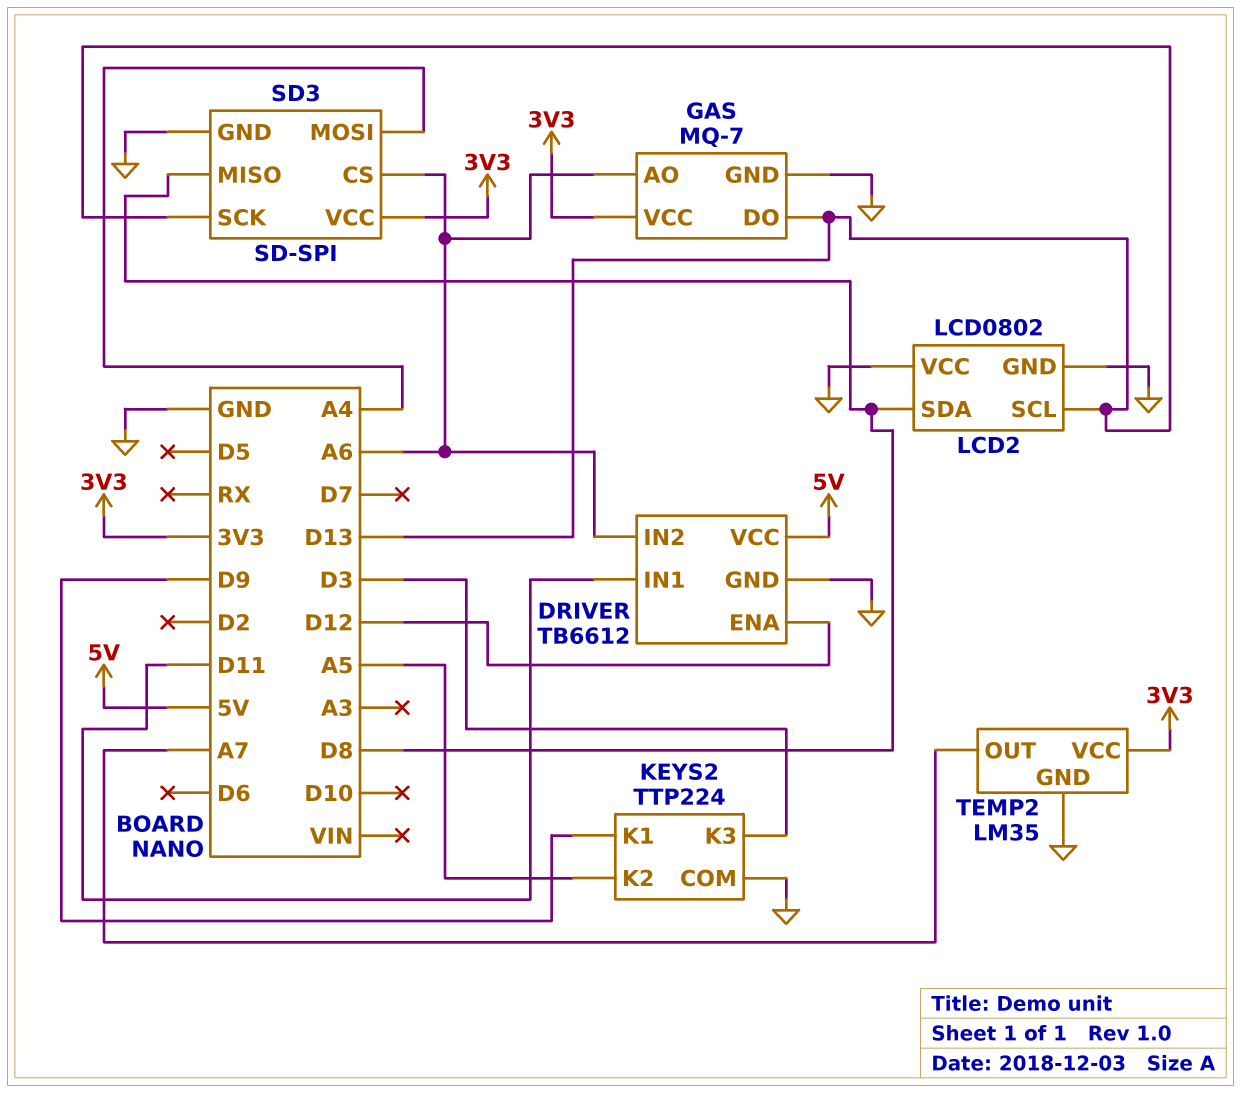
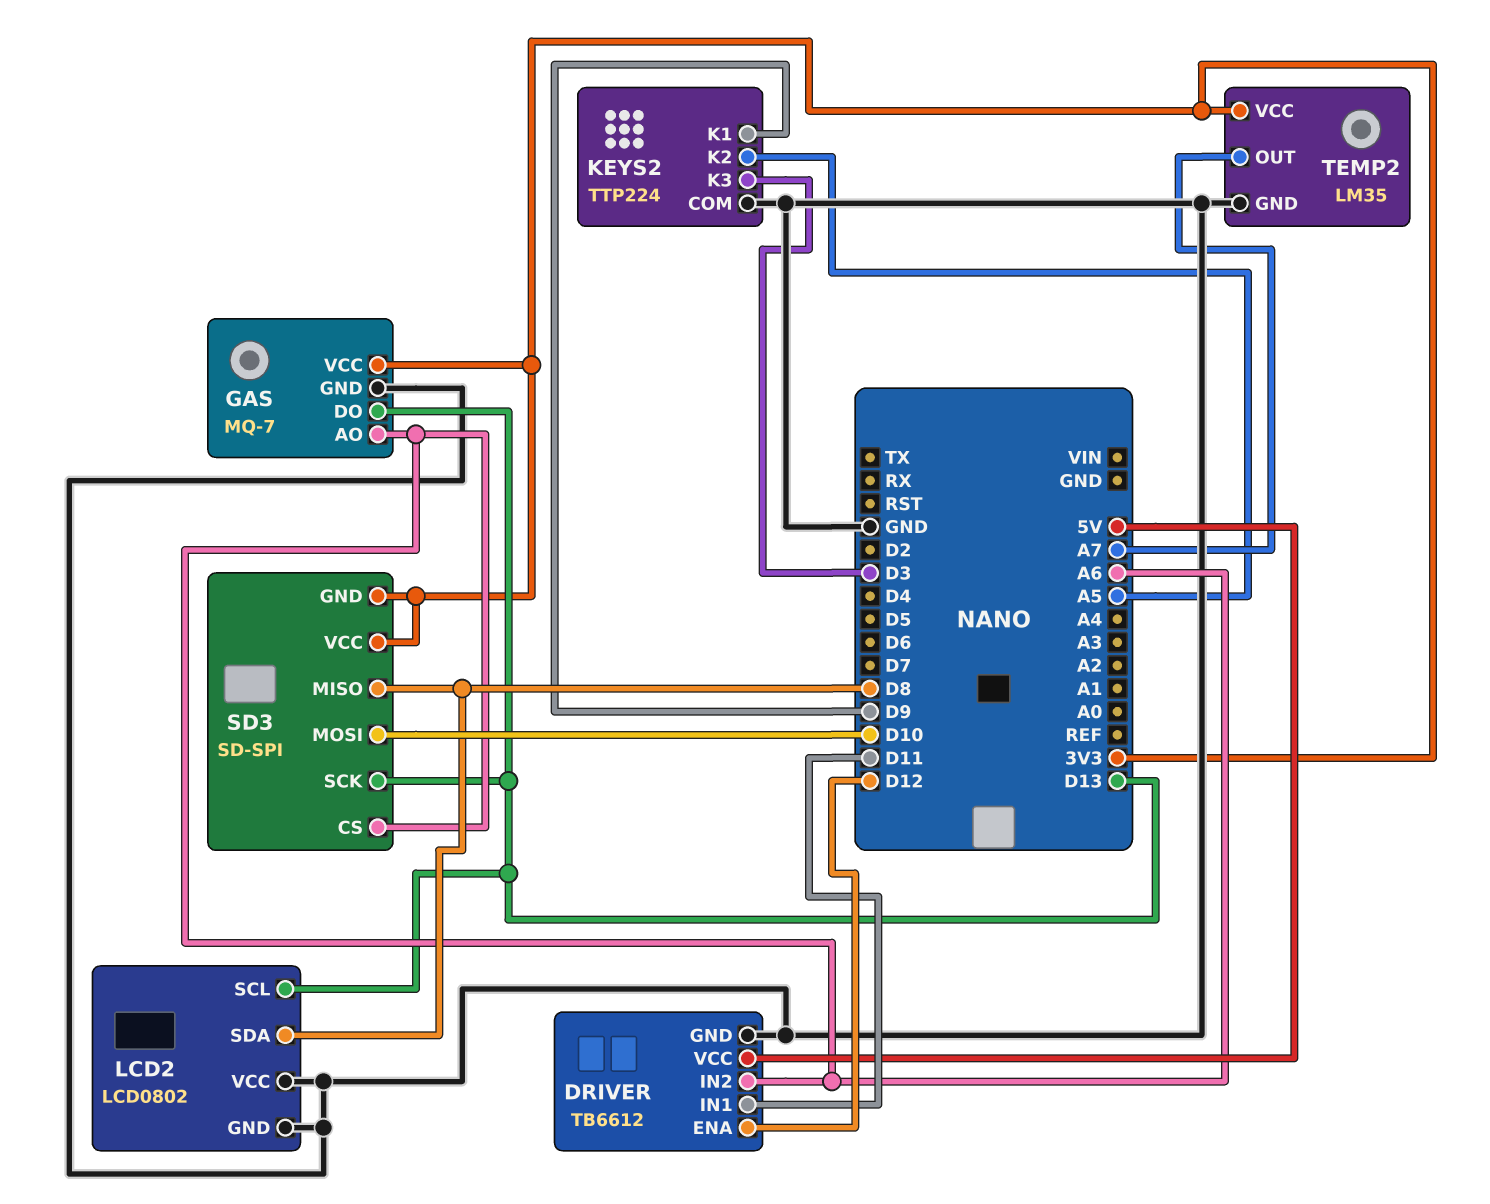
SD3 pin GND: GND -> 3V3
SD3 pin MOSI: A4 -> D10

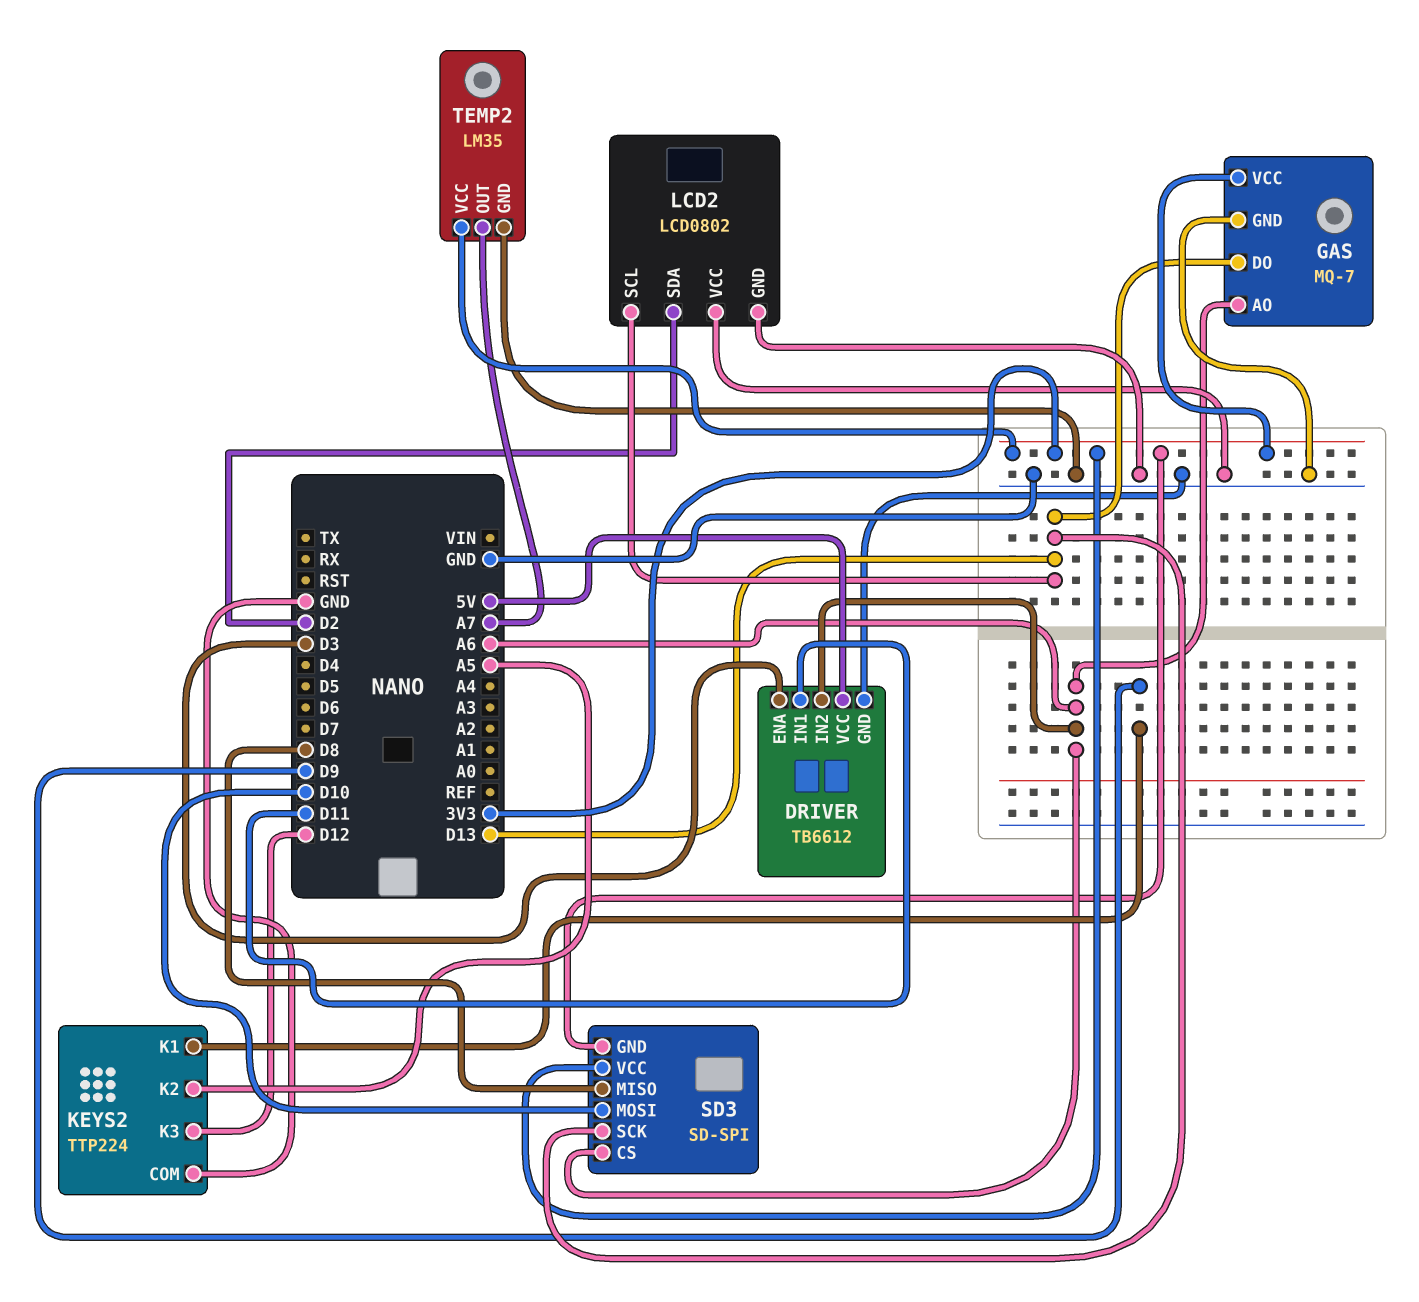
DRIVER pin ENA: D12 -> D3
KEYS2 pin K3: D3 -> D12
LCD2 pin SDA: D8 -> D2

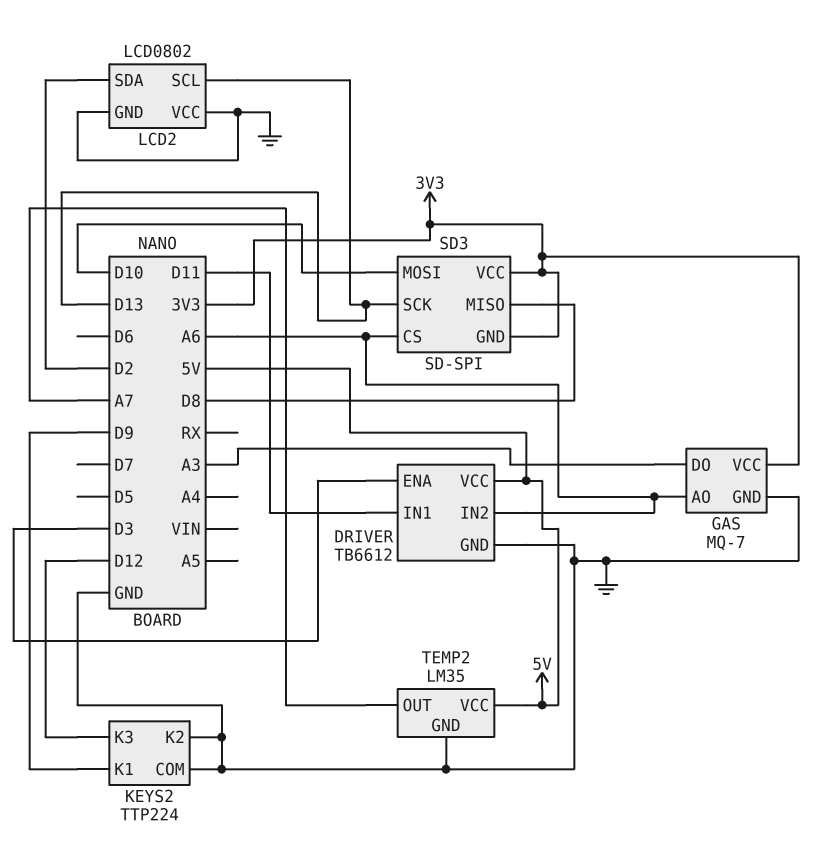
GAS pin DO: D13 -> A3
KEYS2 pin K2: A5 -> GND
TEMP2 pin VCC: 3V3 -> 5V

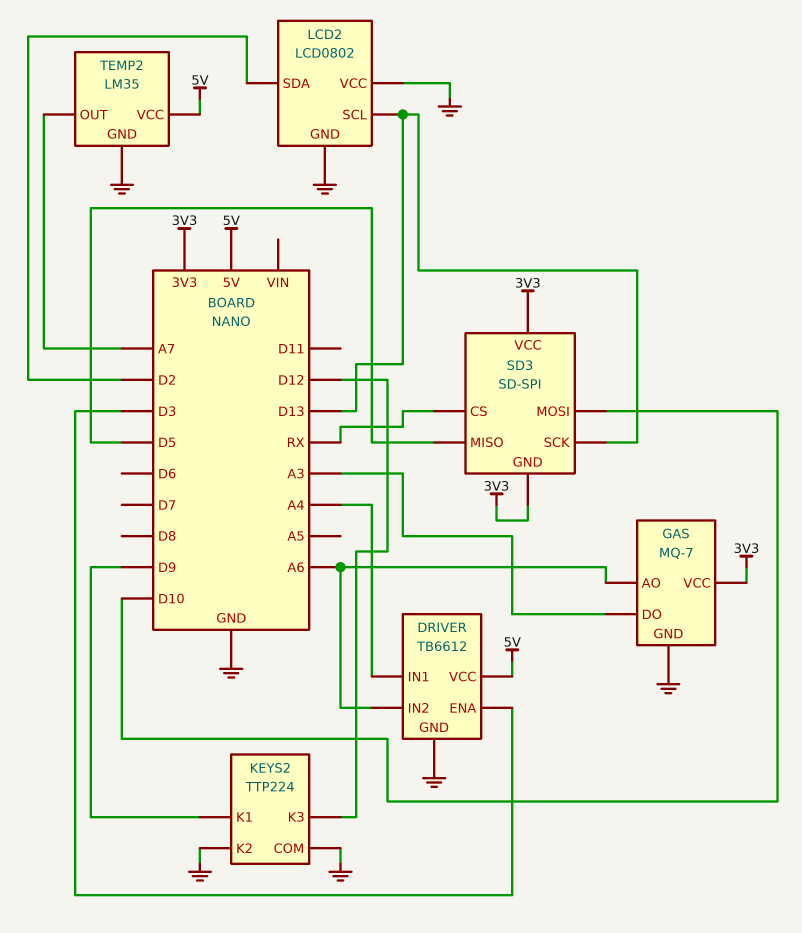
DRIVER pin IN1: D11 -> A4
SD3 pin CS: A6 -> RX
SD3 pin MISO: D8 -> D5

